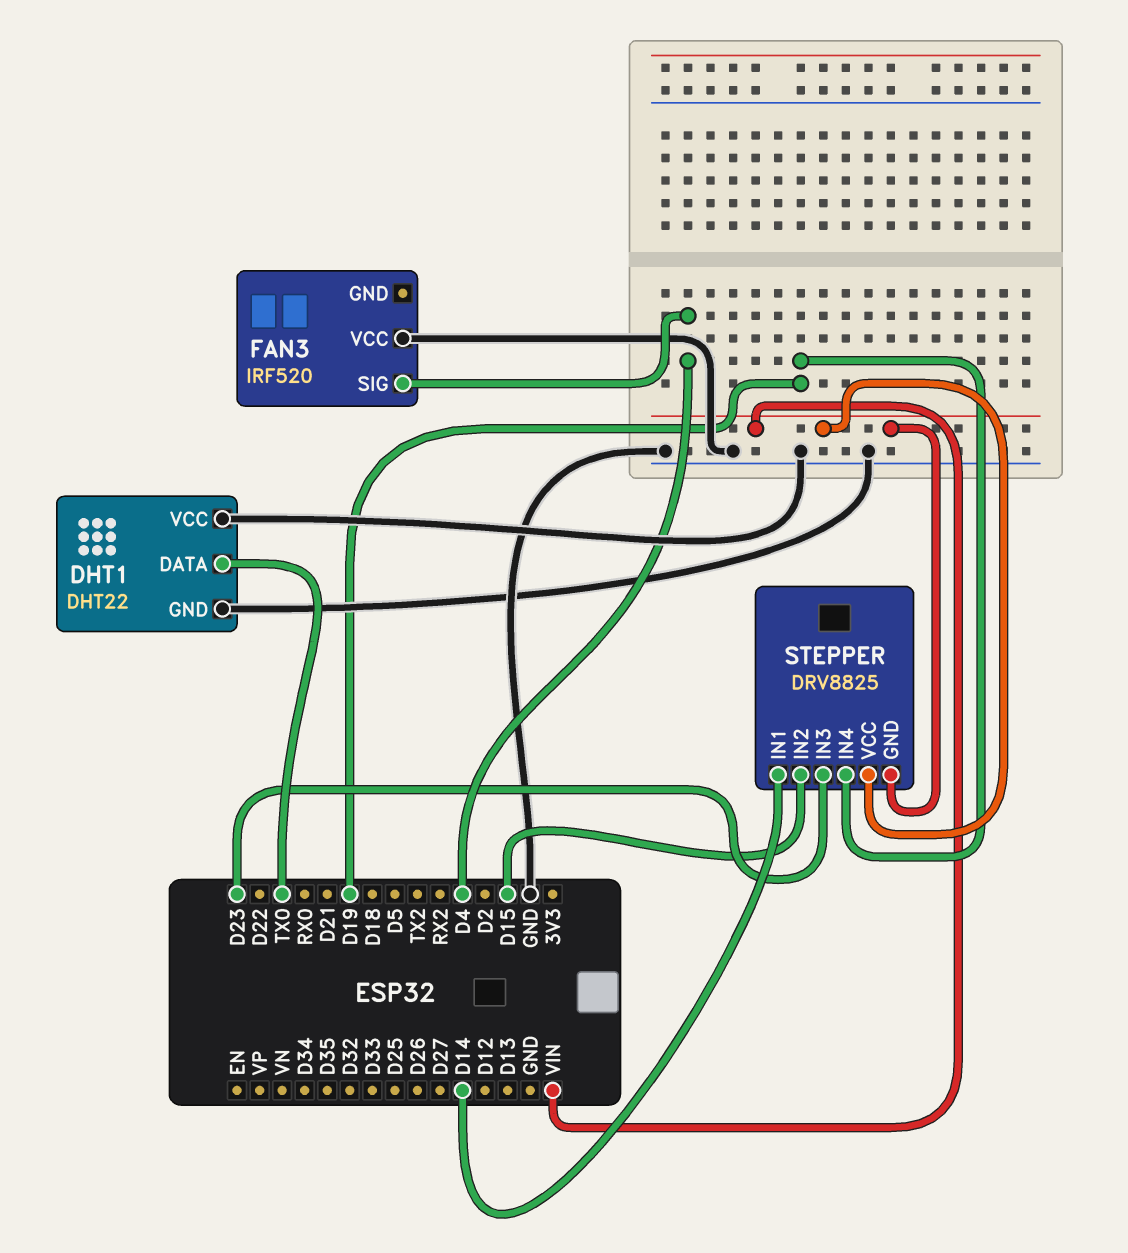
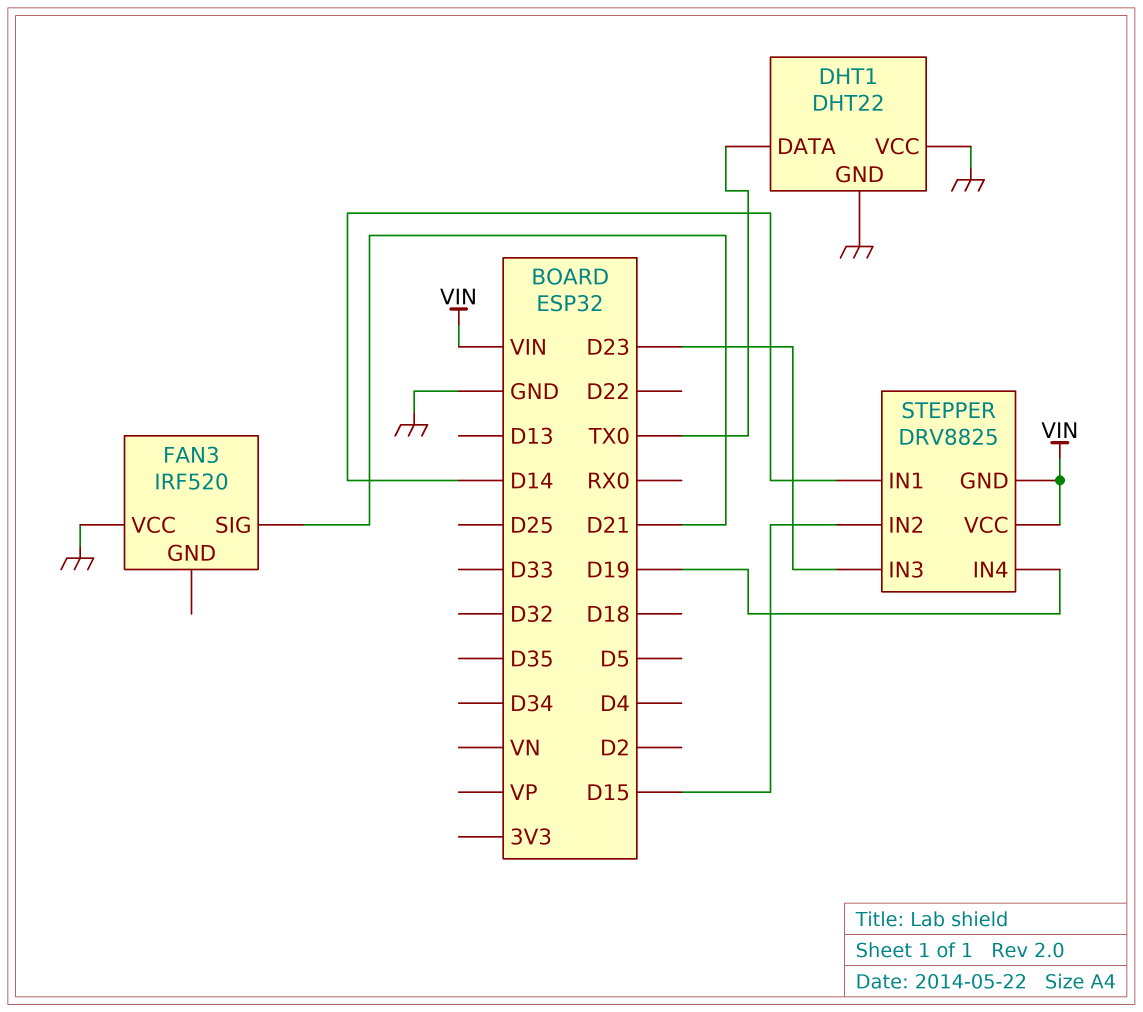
FAN3 pin SIG: D4 -> D21

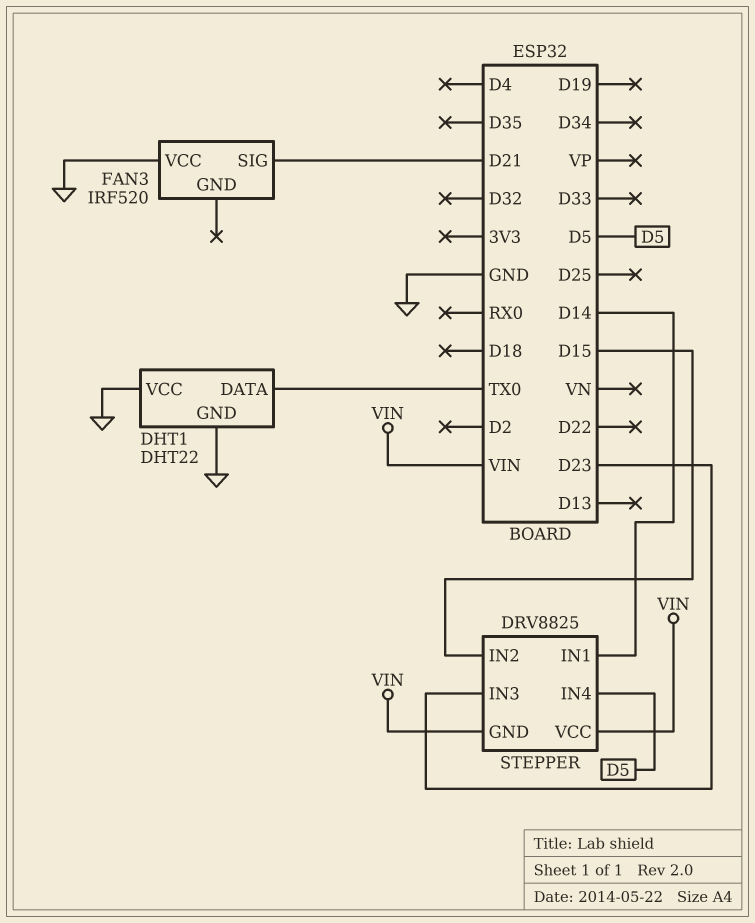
STEPPER pin IN4: D19 -> D5

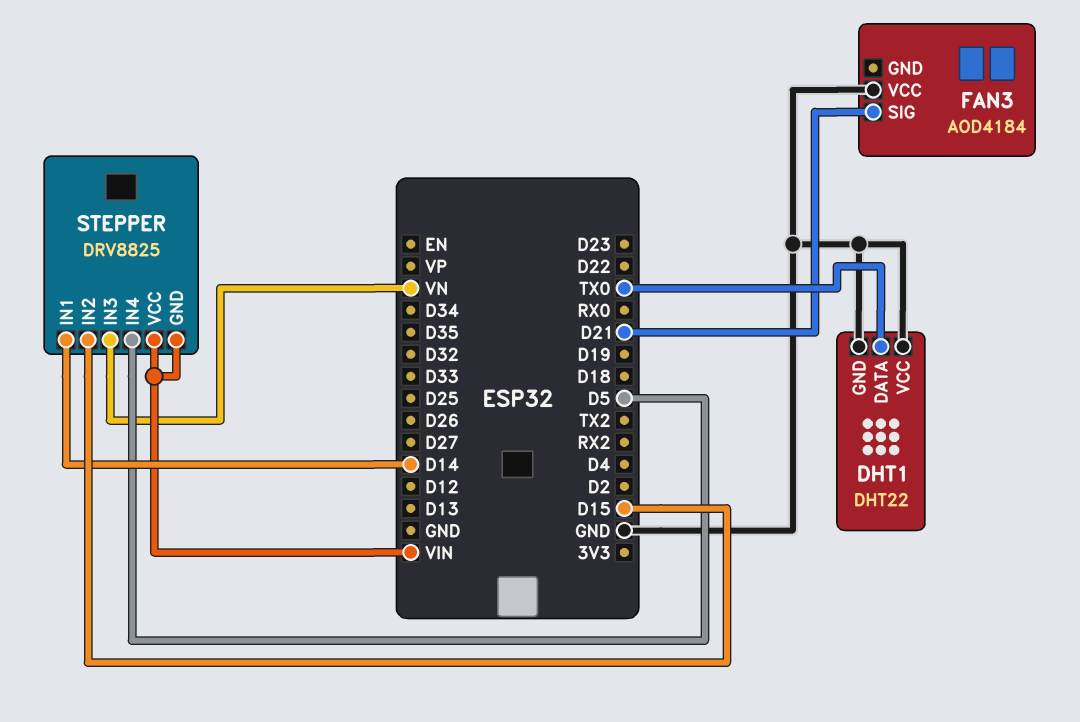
FAN3: IRF520 -> AOD4184
STEPPER pin IN3: D23 -> VN

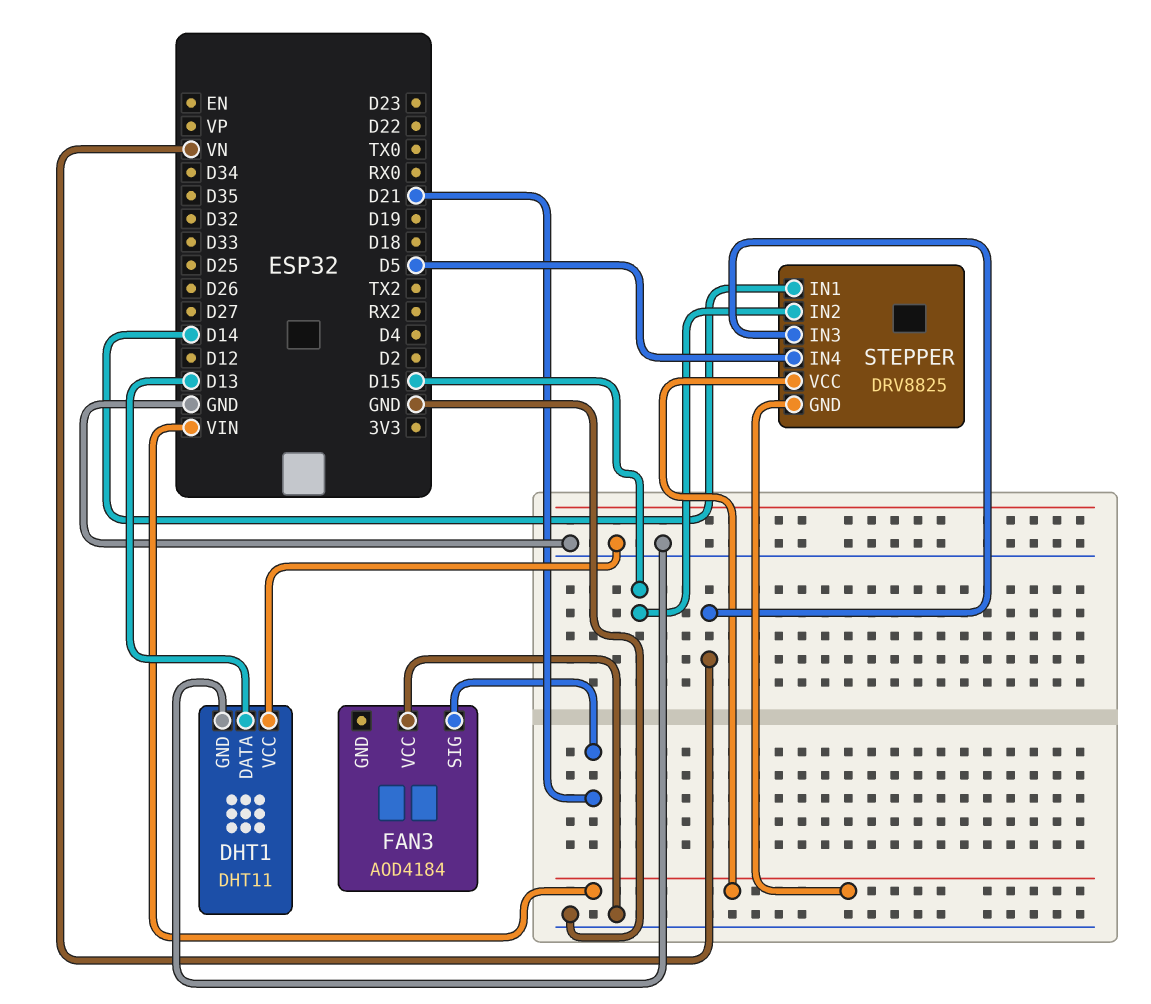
DHT1: DHT22 -> DHT11
DHT1 pin DATA: TX0 -> D13

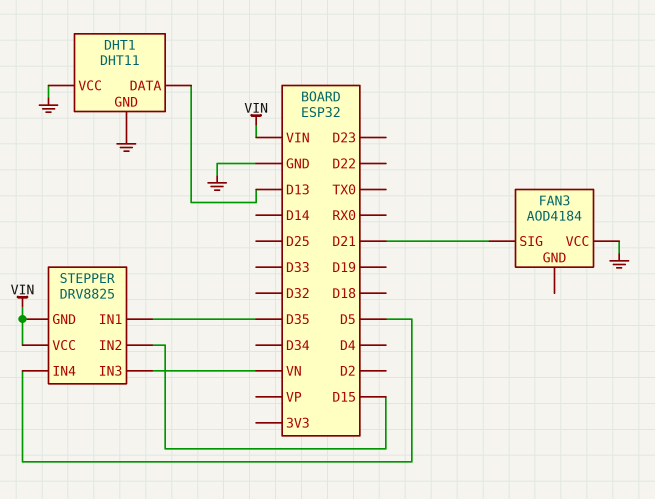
STEPPER pin IN1: D14 -> D35

